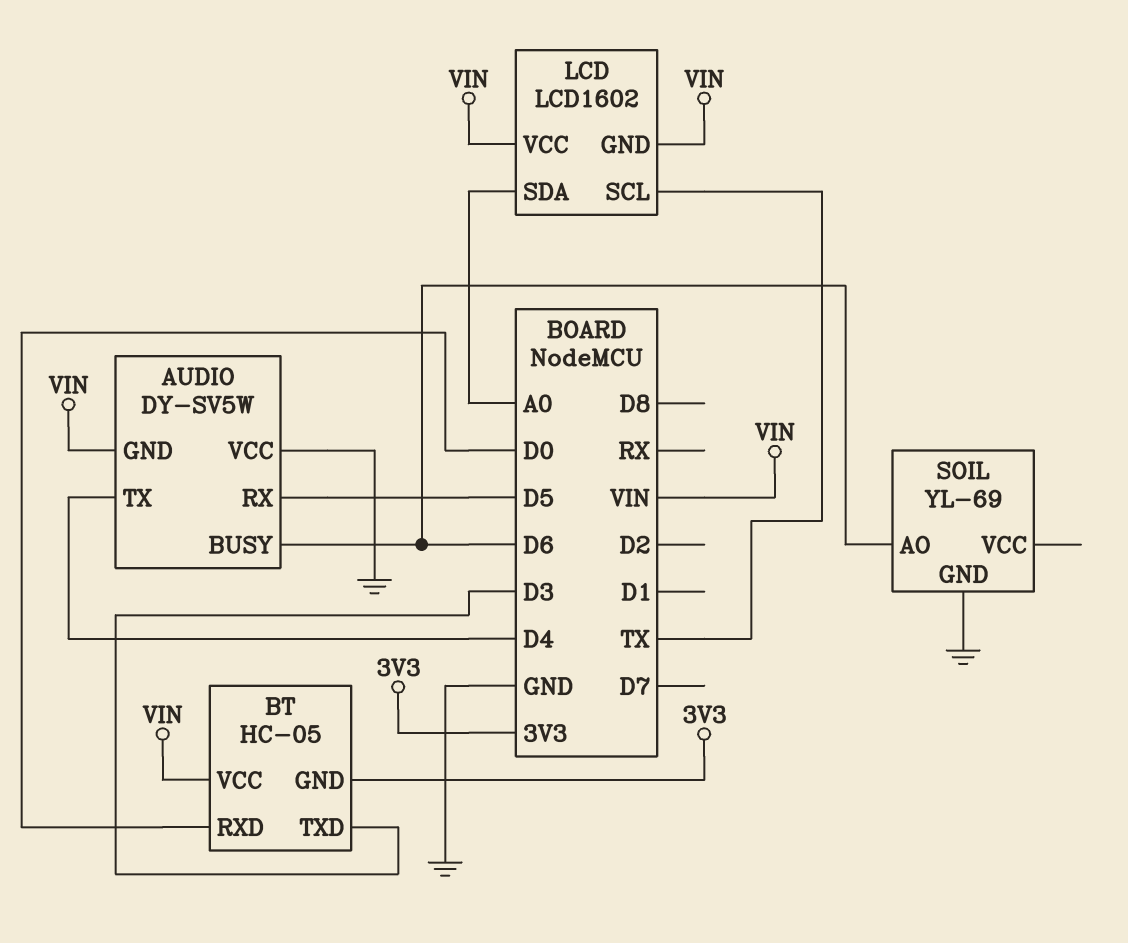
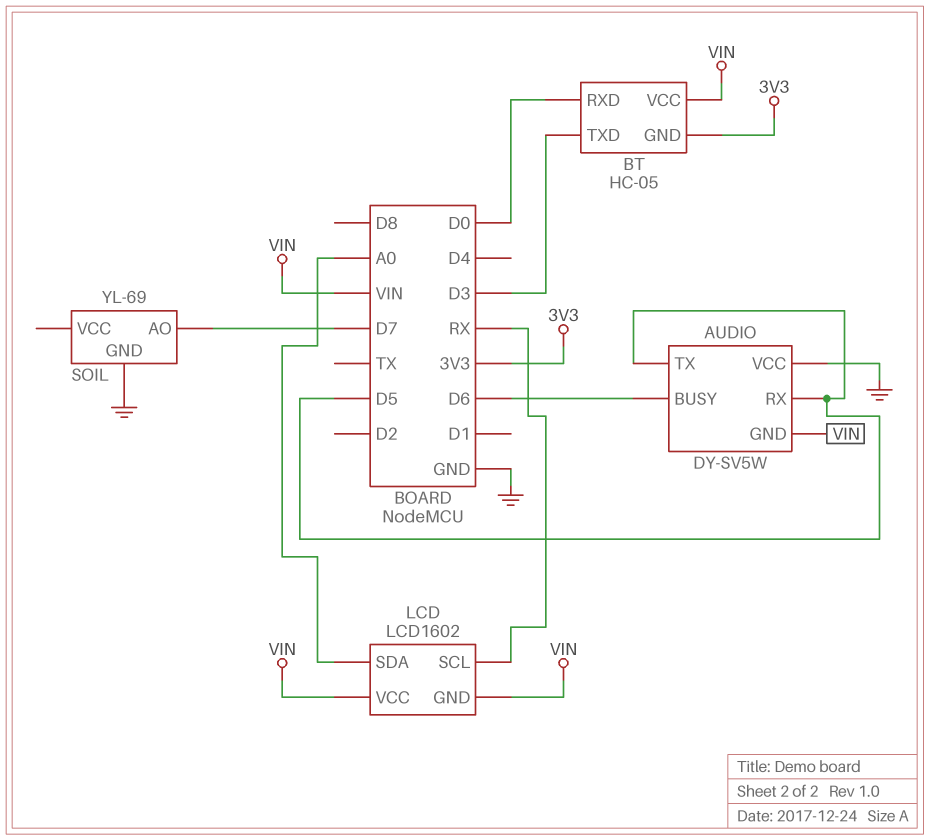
AUDIO pin TX: D4 -> D5
LCD pin SCL: TX -> RX
SOIL pin AO: D6 -> D7

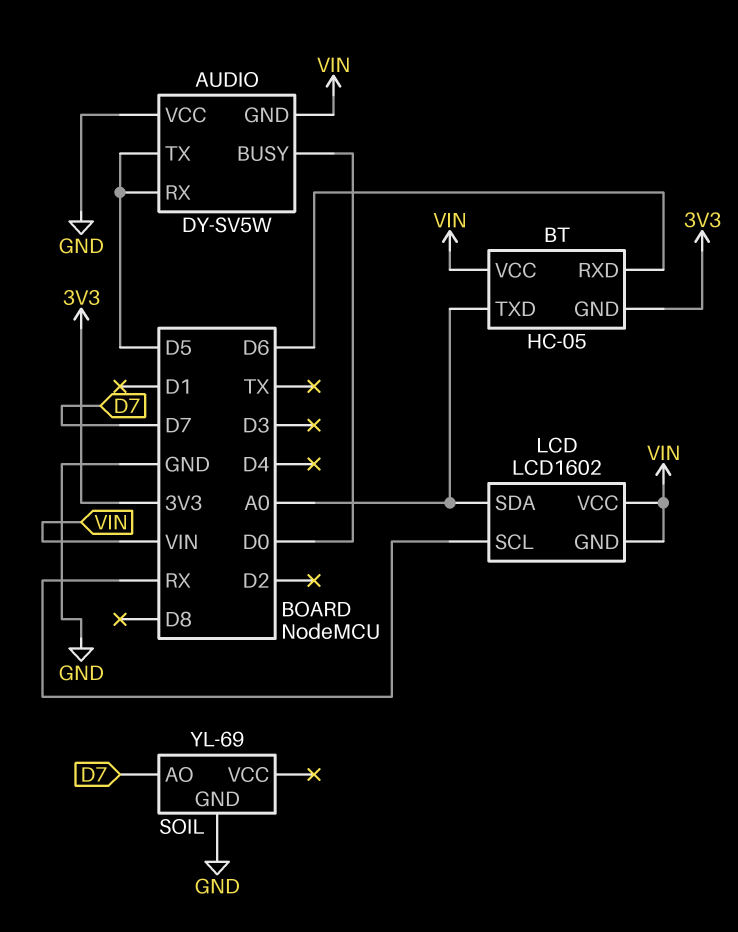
AUDIO pin BUSY: D6 -> D0
BT pin RXD: D0 -> D6
BT pin TXD: D3 -> A0

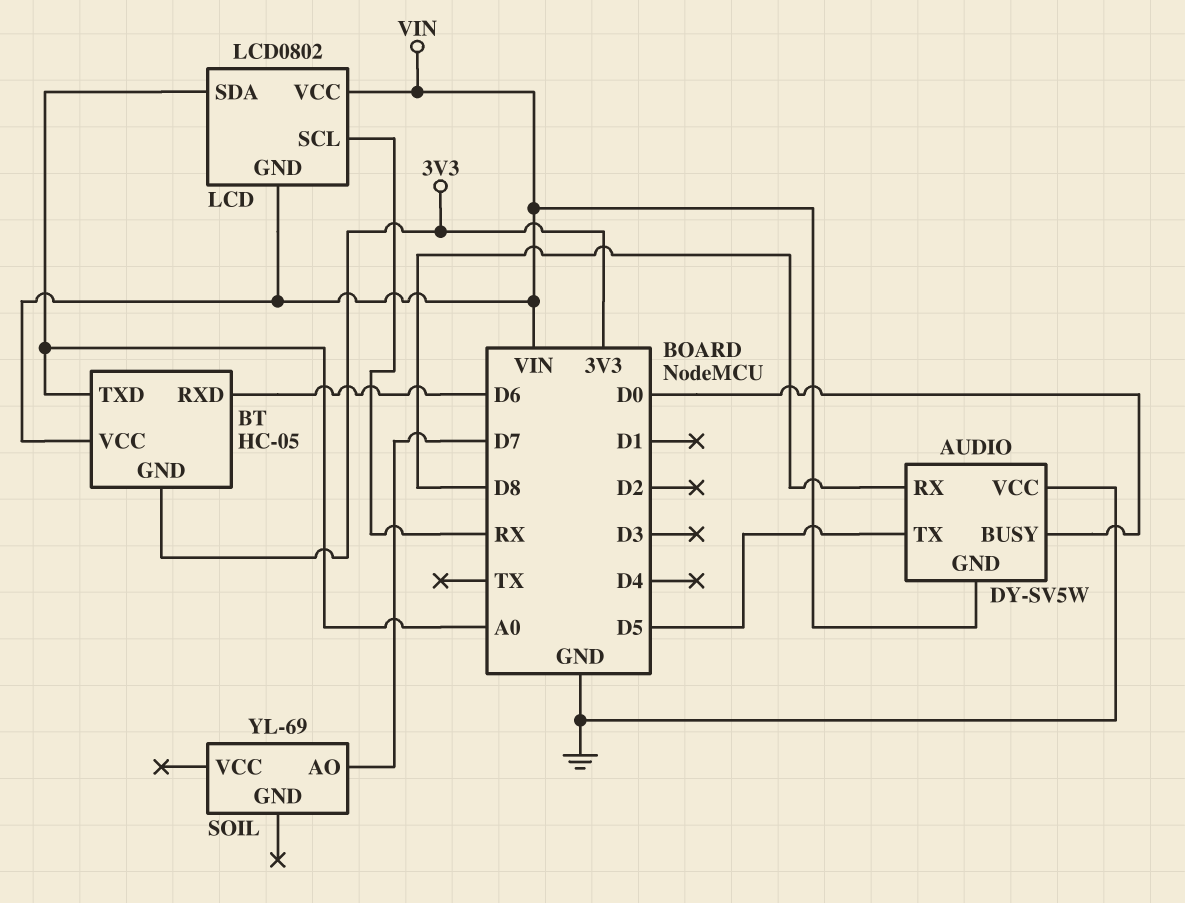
AUDIO pin RX: D5 -> D8
LCD: LCD1602 -> LCD0802
SOIL pin GND: GND -> none

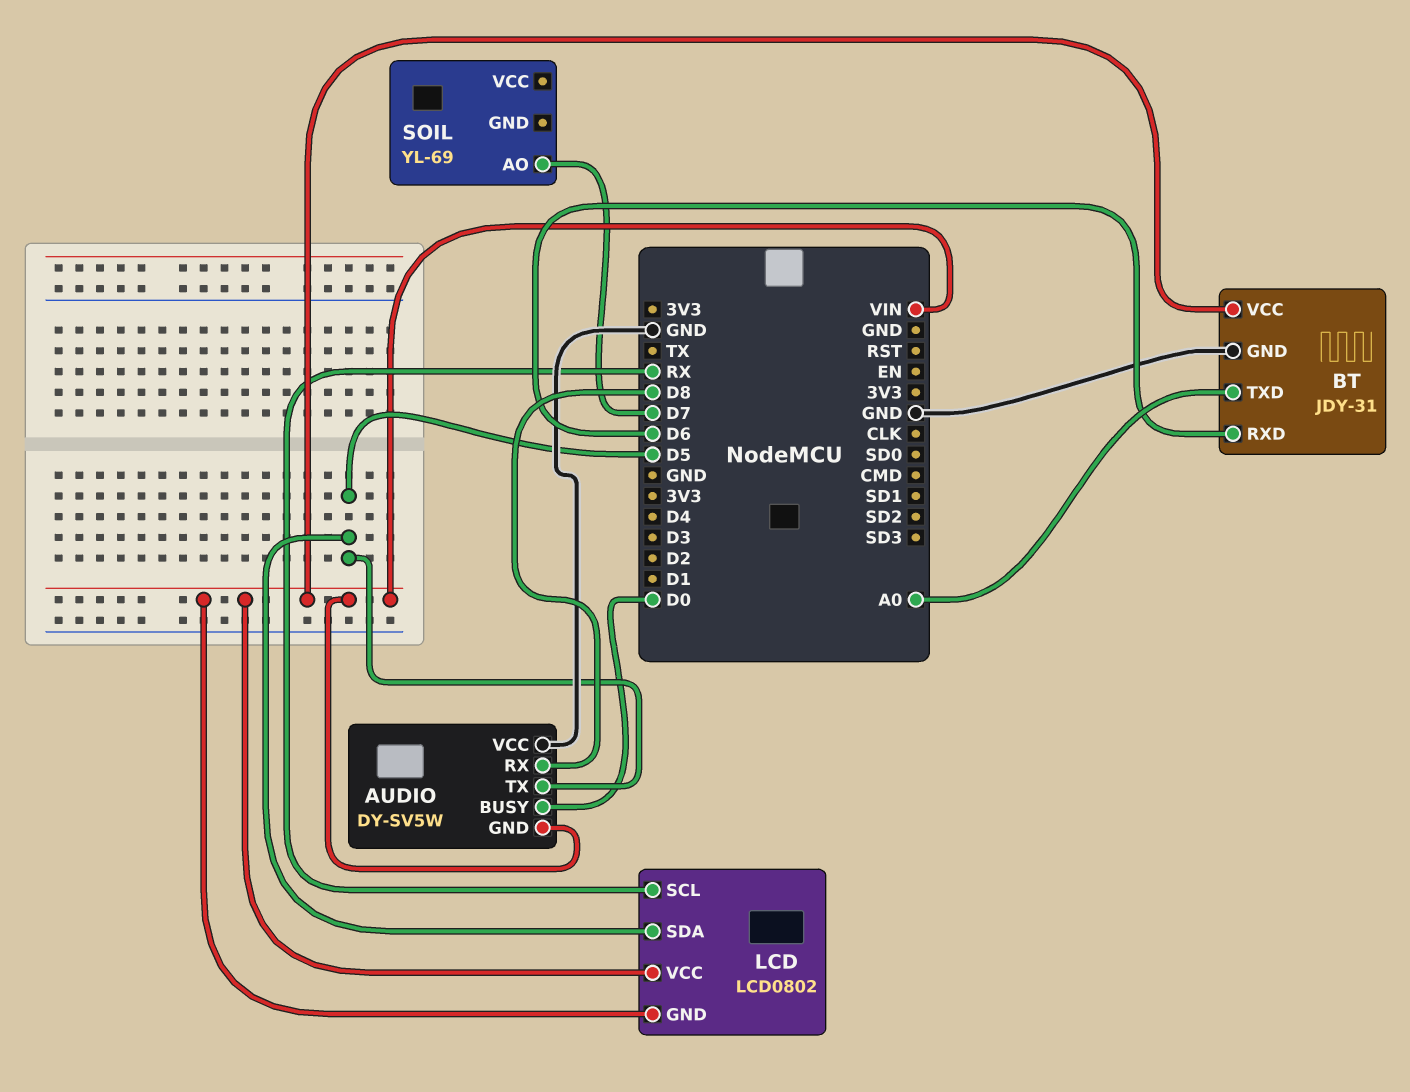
BT: HC-05 -> JDY-31
BT pin GND: 3V3 -> GND
LCD pin SDA: A0 -> D5

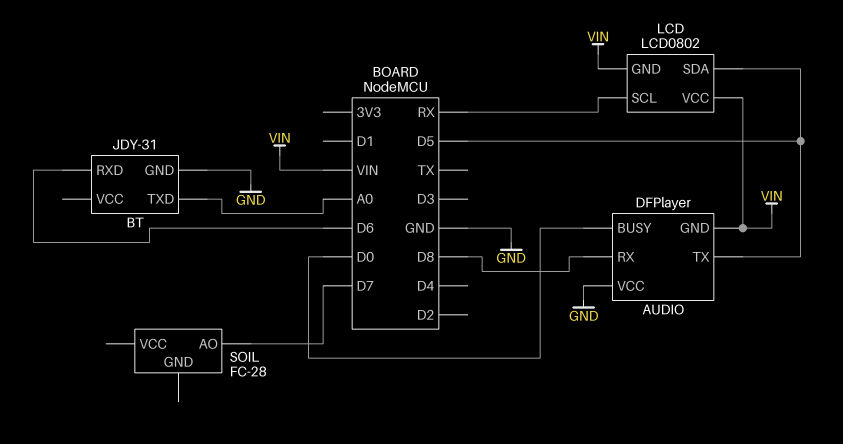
AUDIO: DY-SV5W -> DFPlayer
BT pin VCC: VIN -> none
SOIL: YL-69 -> FC-28

